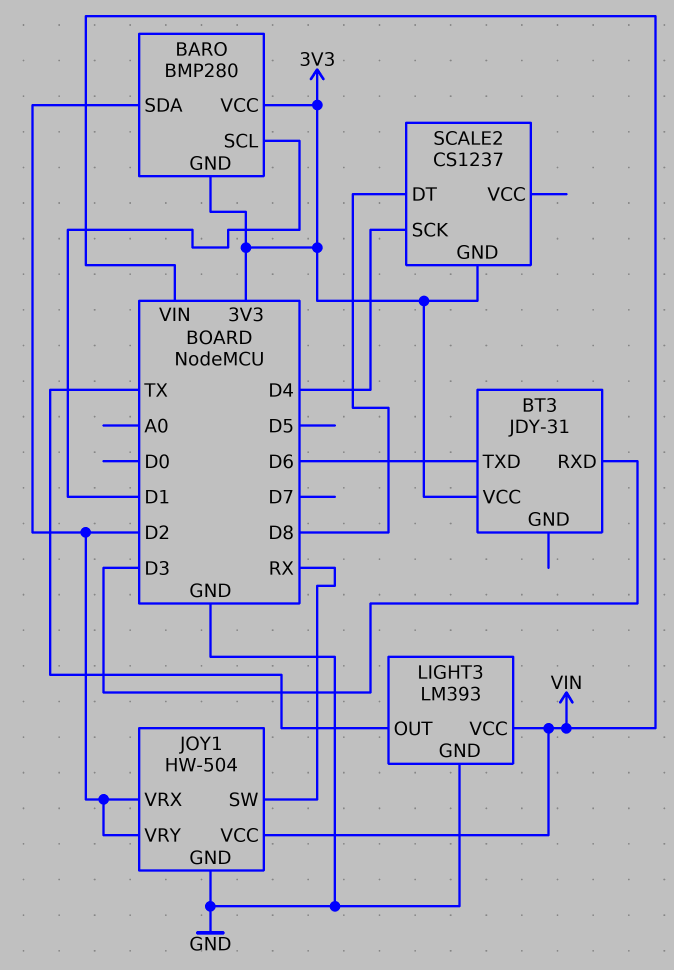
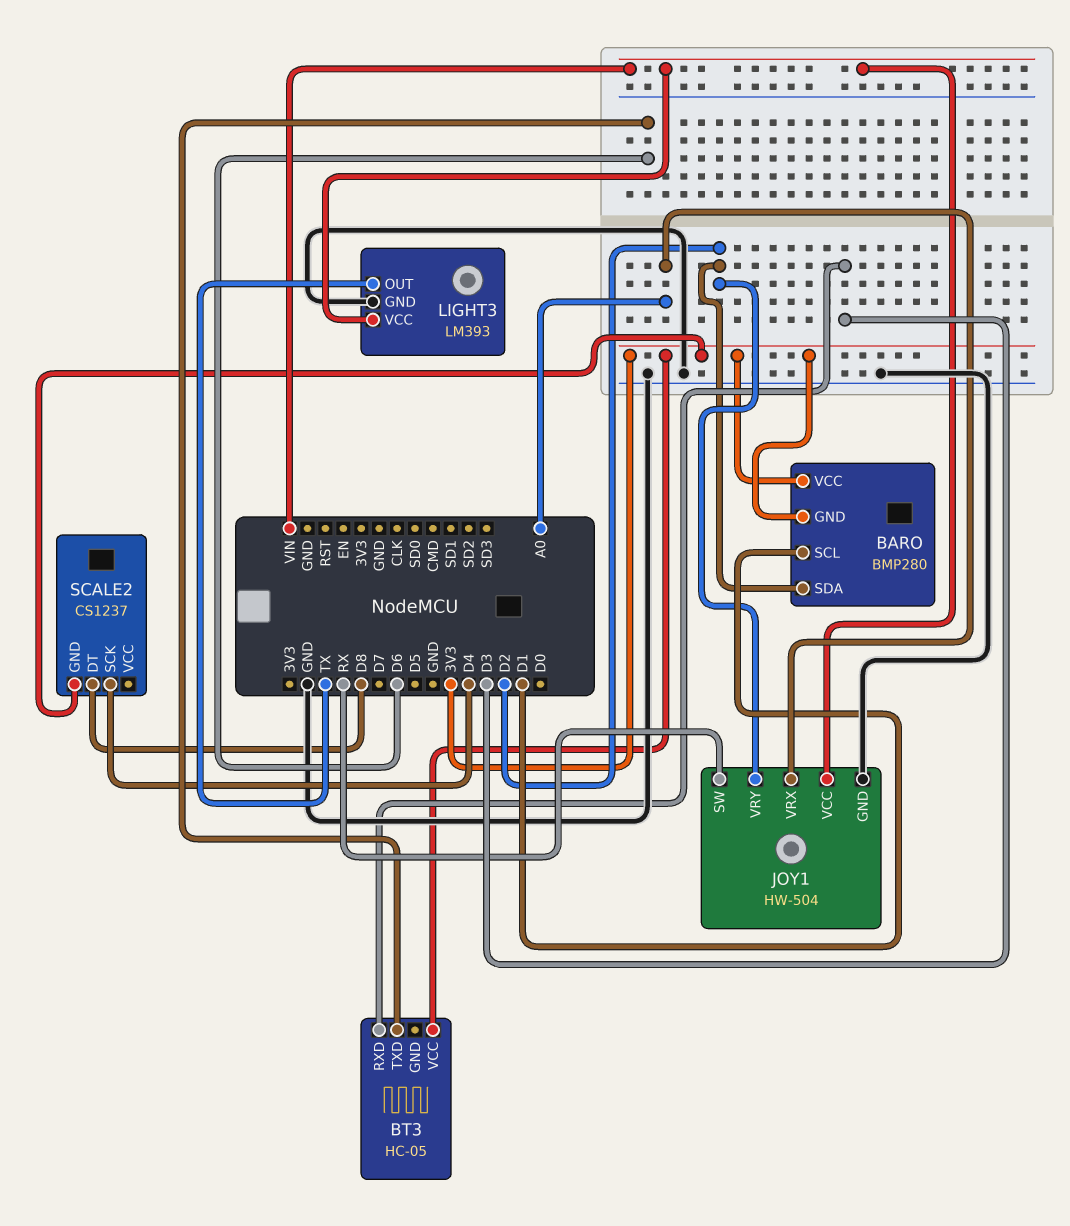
BT3: JDY-31 -> HC-05
JOY1 pin VRX: D2 -> A0

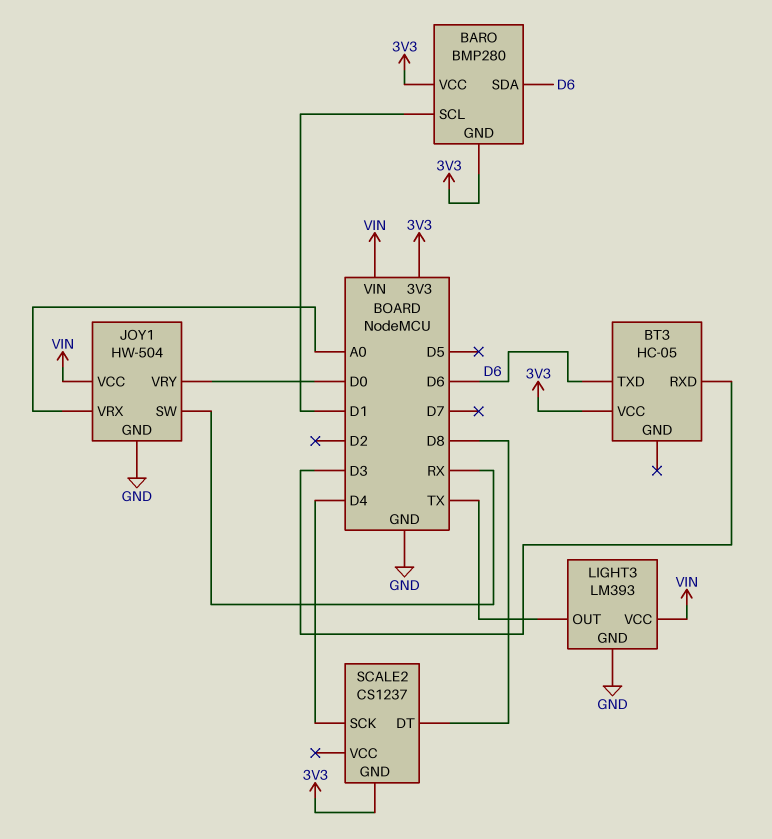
BARO pin SDA: D2 -> D6
JOY1 pin VRY: D2 -> D0

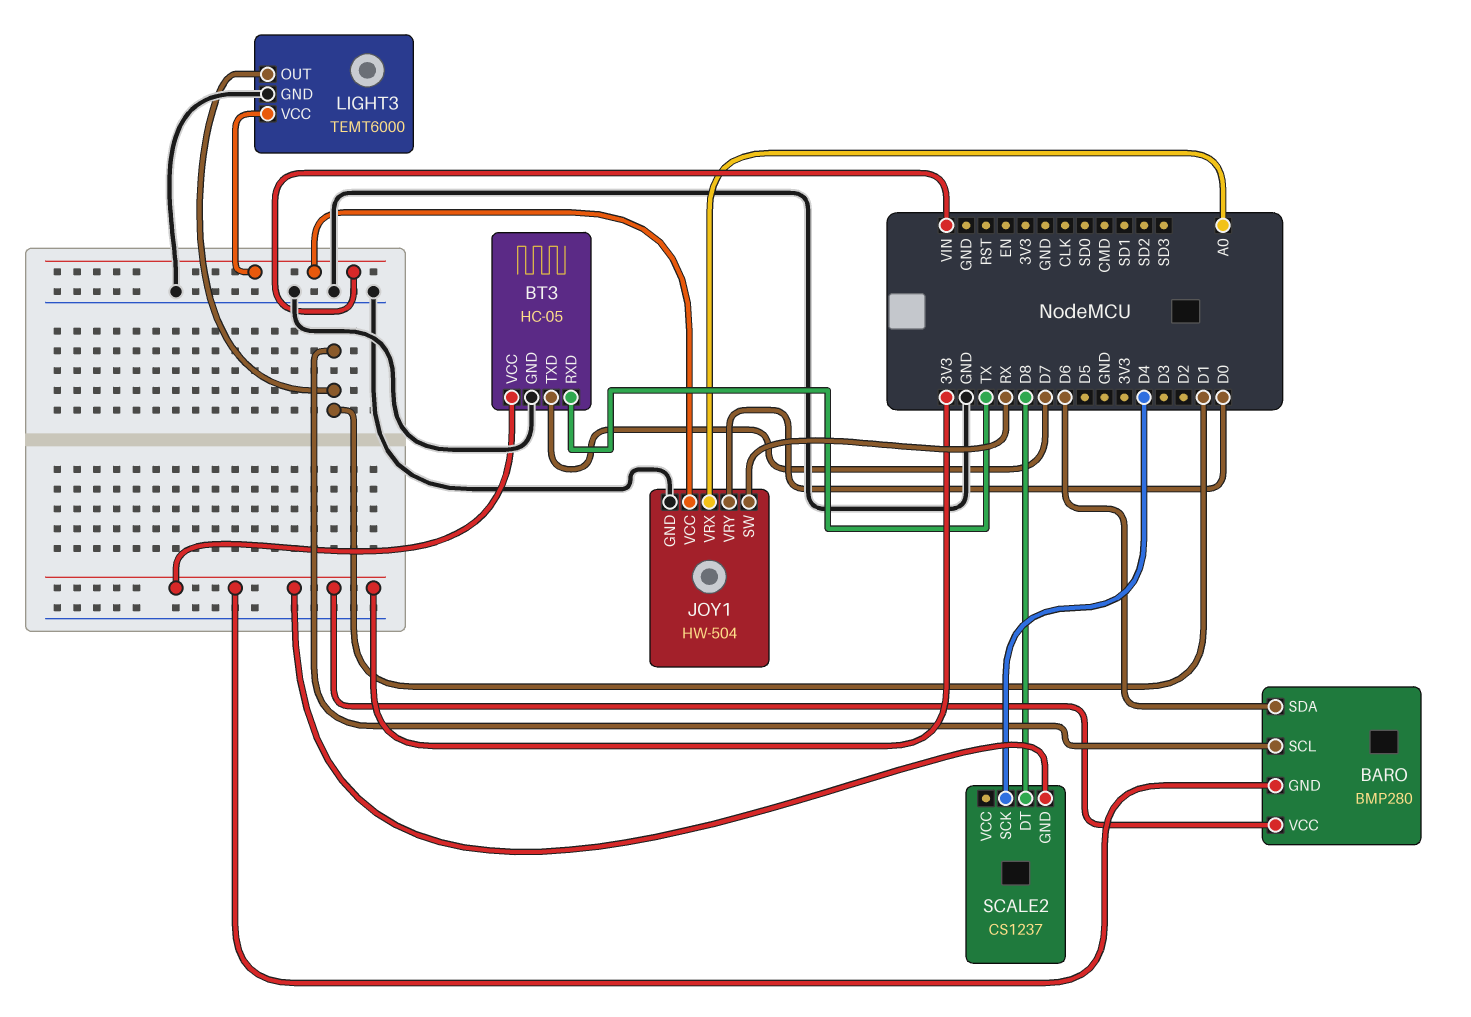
BT3 pin GND: none -> GND
BT3 pin RXD: D3 -> TX
BT3 pin TXD: D6 -> D7
LIGHT3: LM393 -> TEMT6000
LIGHT3 pin OUT: TX -> D1

